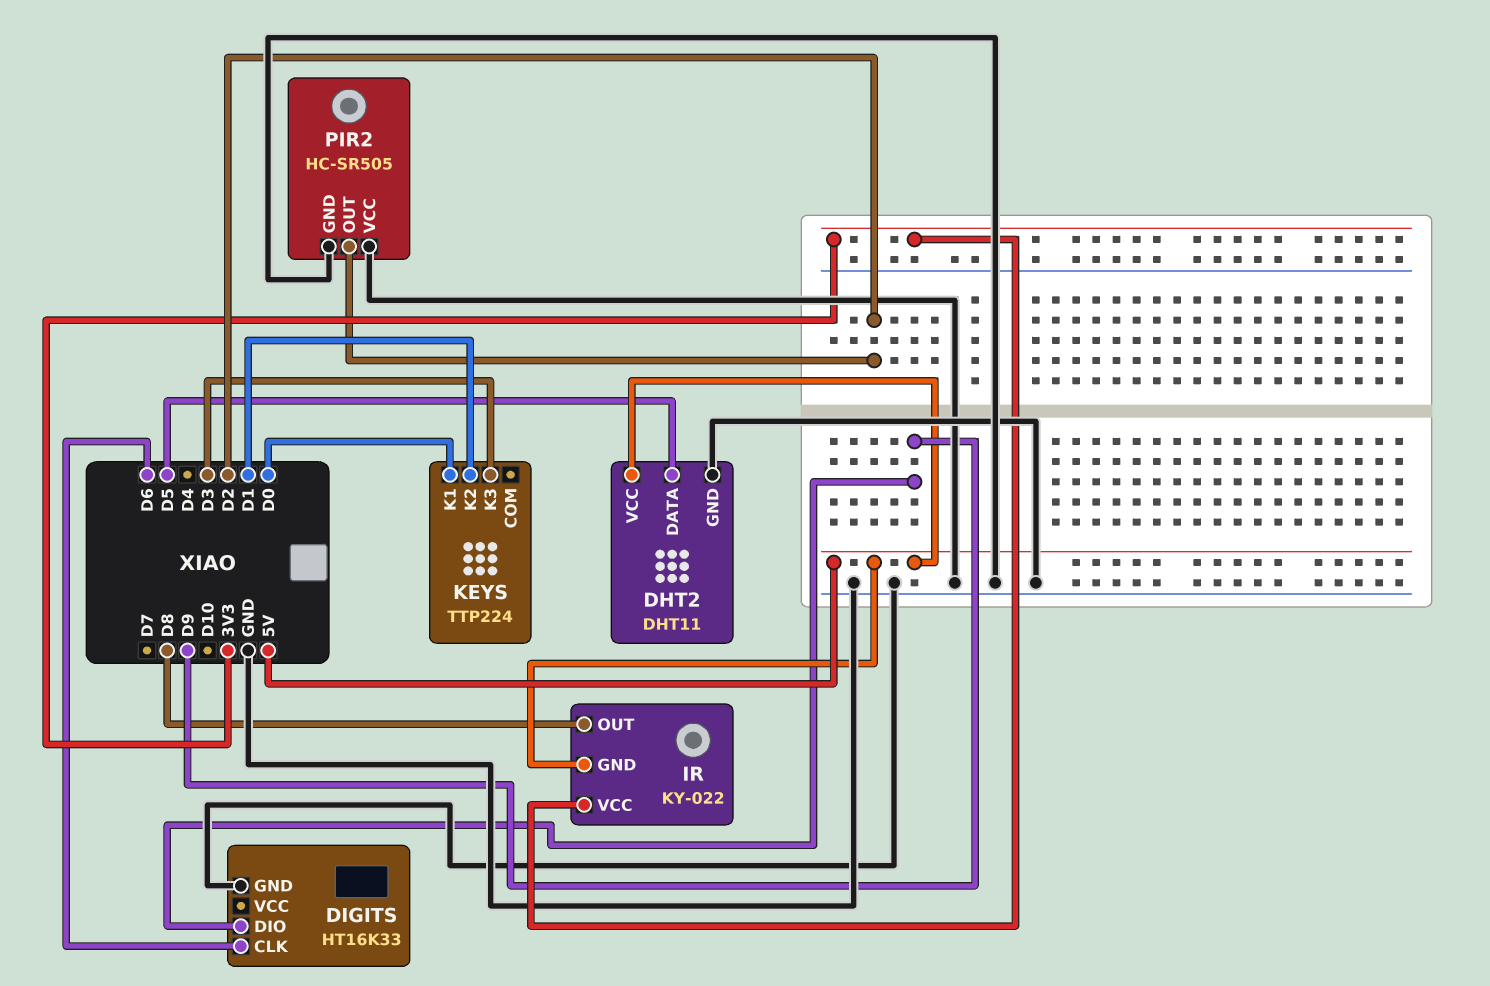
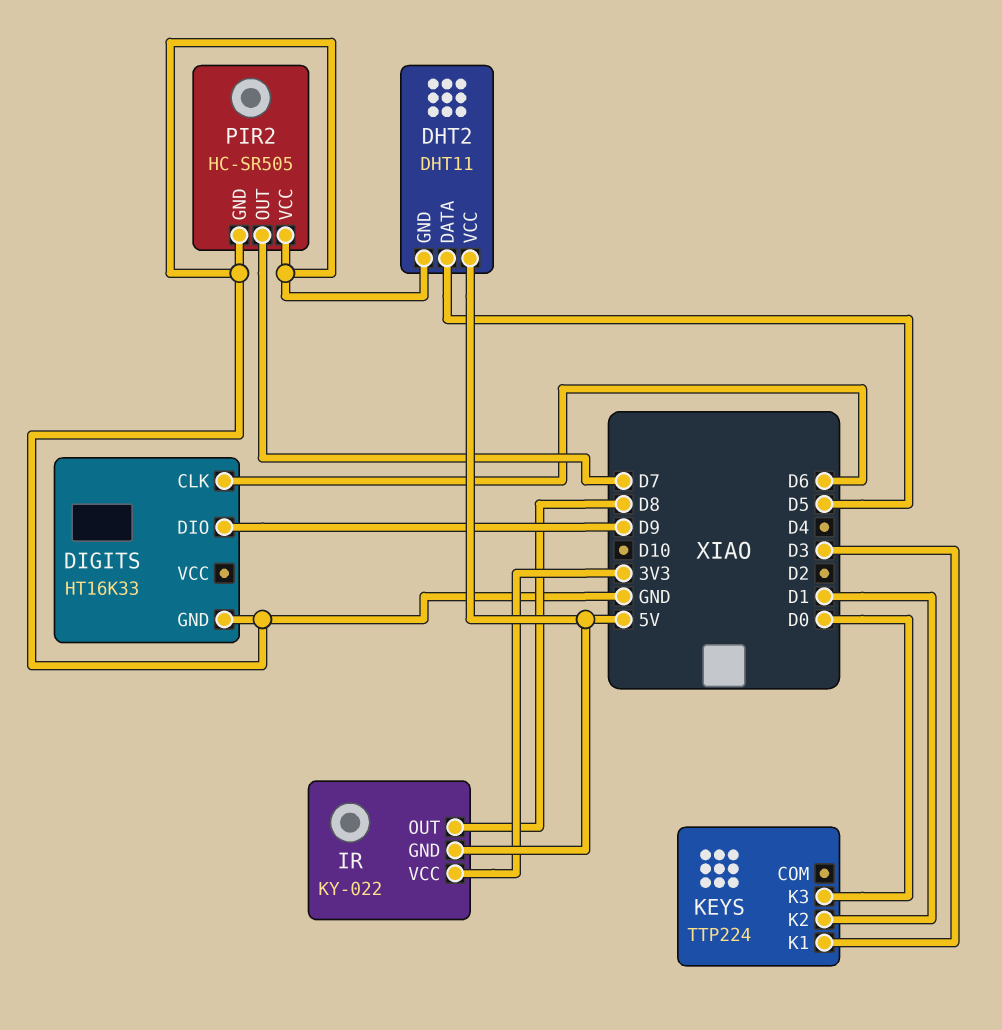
KEYS pin K1: D0 -> D3
KEYS pin K3: D3 -> D0
PIR2 pin OUT: D2 -> D7

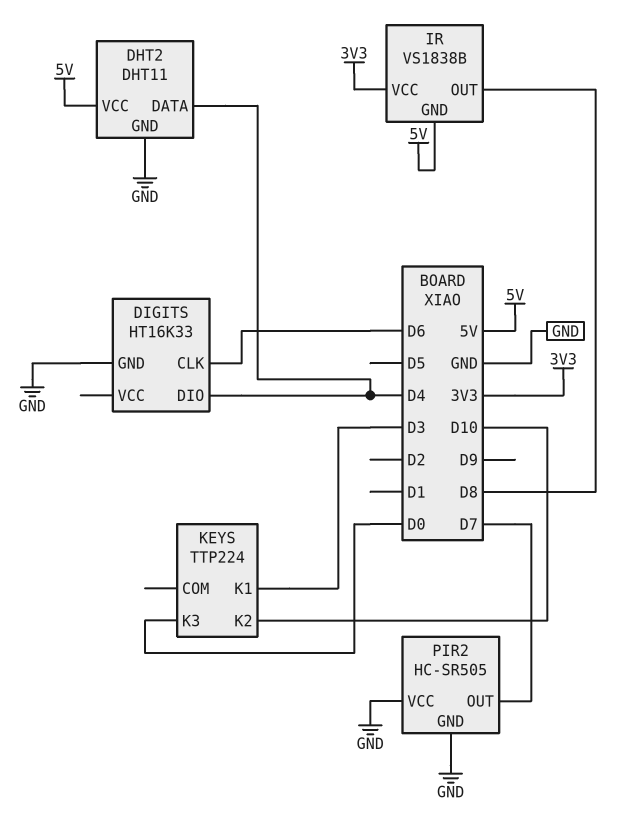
DHT2 pin DATA: D5 -> D4
DIGITS pin DIO: D9 -> D4
IR: KY-022 -> VS1838B
KEYS pin K2: D1 -> D10

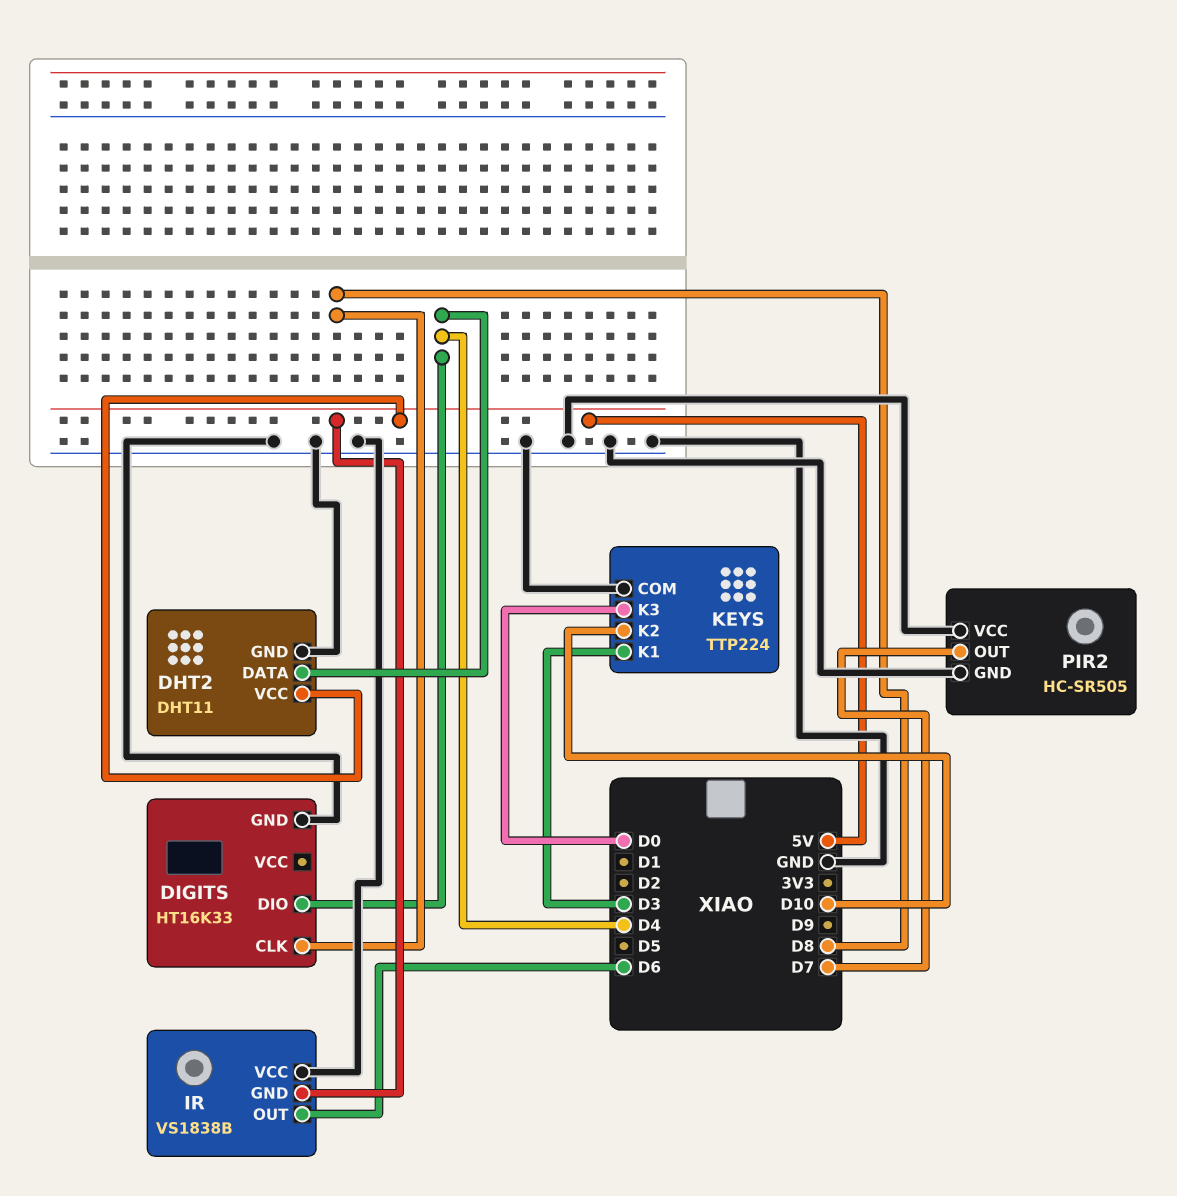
DIGITS pin CLK: D6 -> D8
IR pin OUT: D8 -> D6
IR pin VCC: 3V3 -> GND
KEYS pin COM: none -> GND

